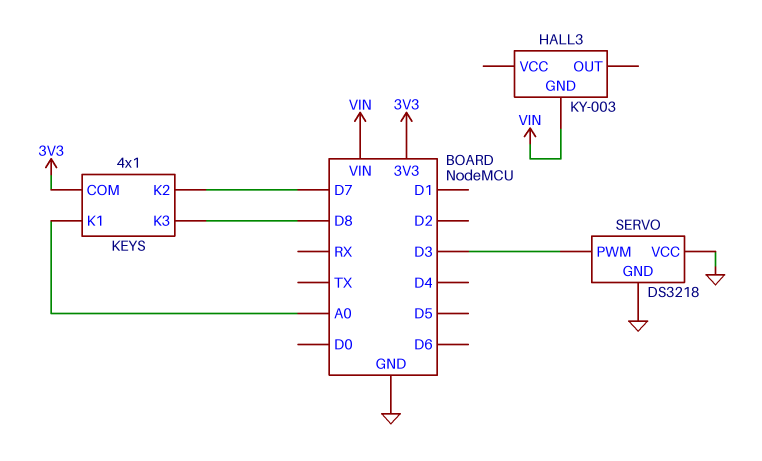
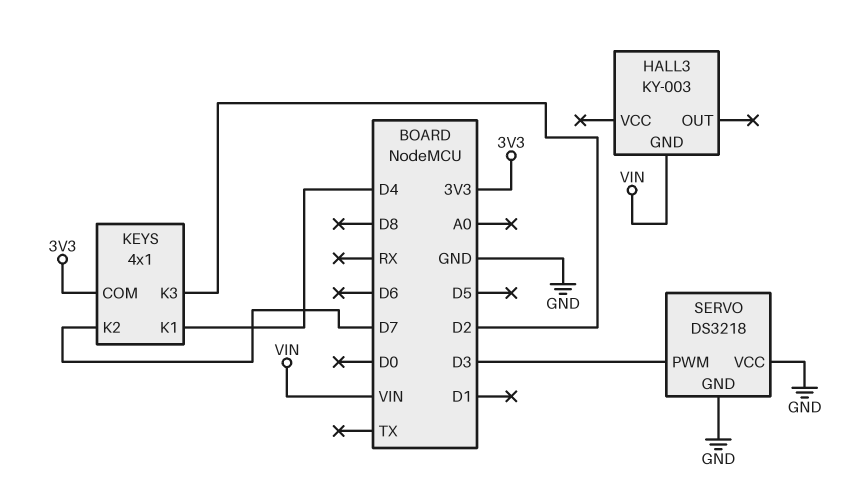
KEYS pin K1: A0 -> D4
KEYS pin K3: D8 -> D2

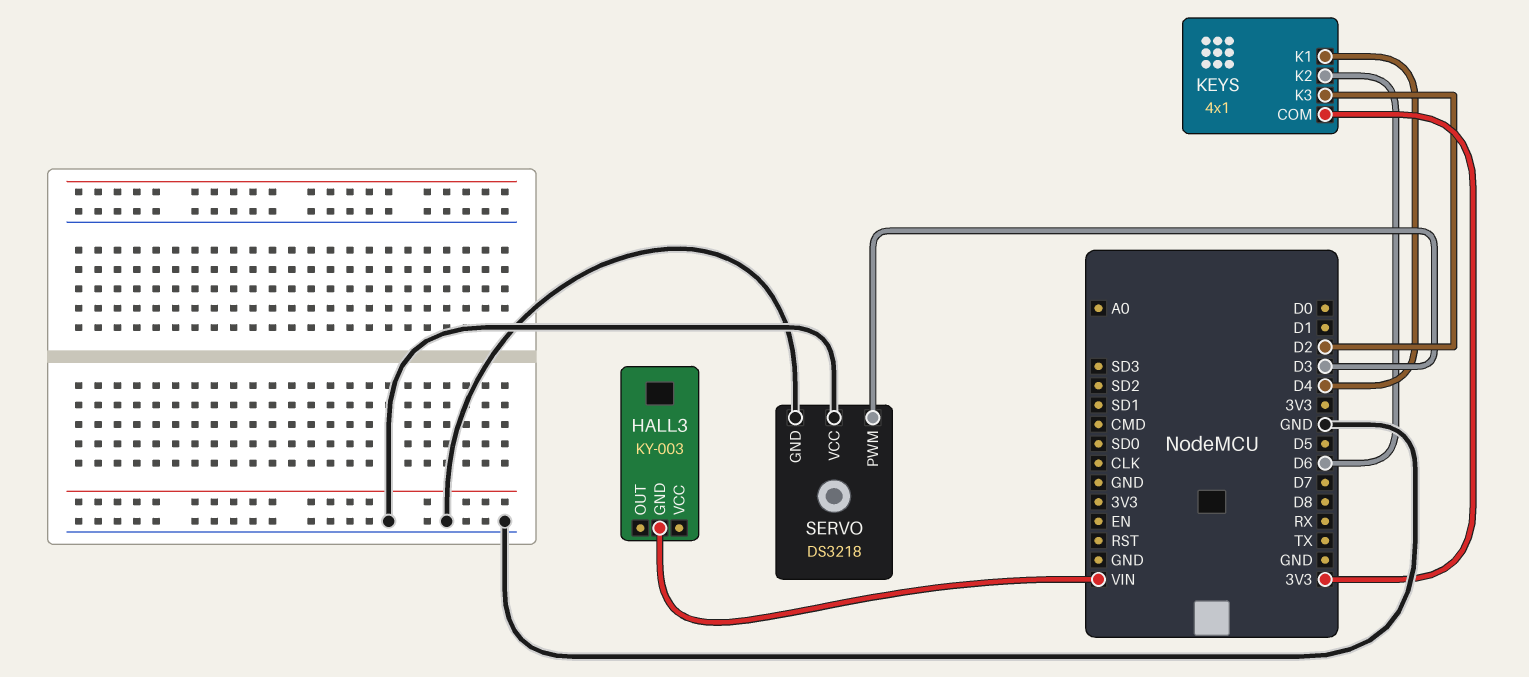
KEYS pin K2: D7 -> D6

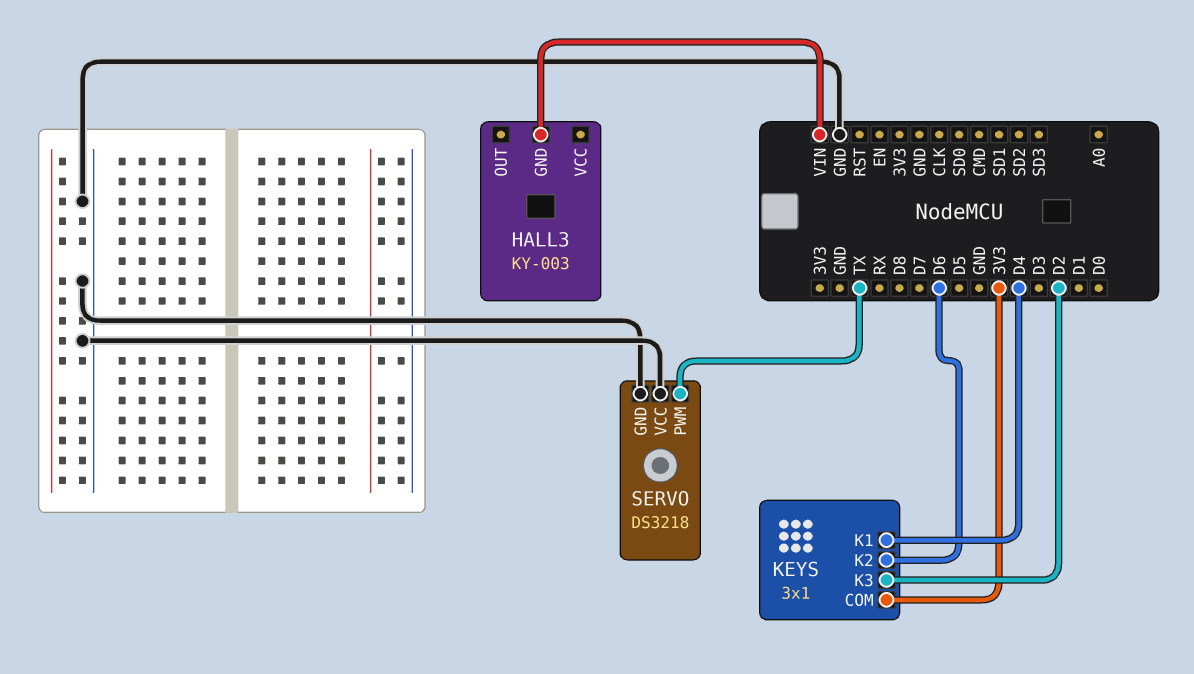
KEYS: 4x1 -> 3x1
SERVO pin PWM: D3 -> TX

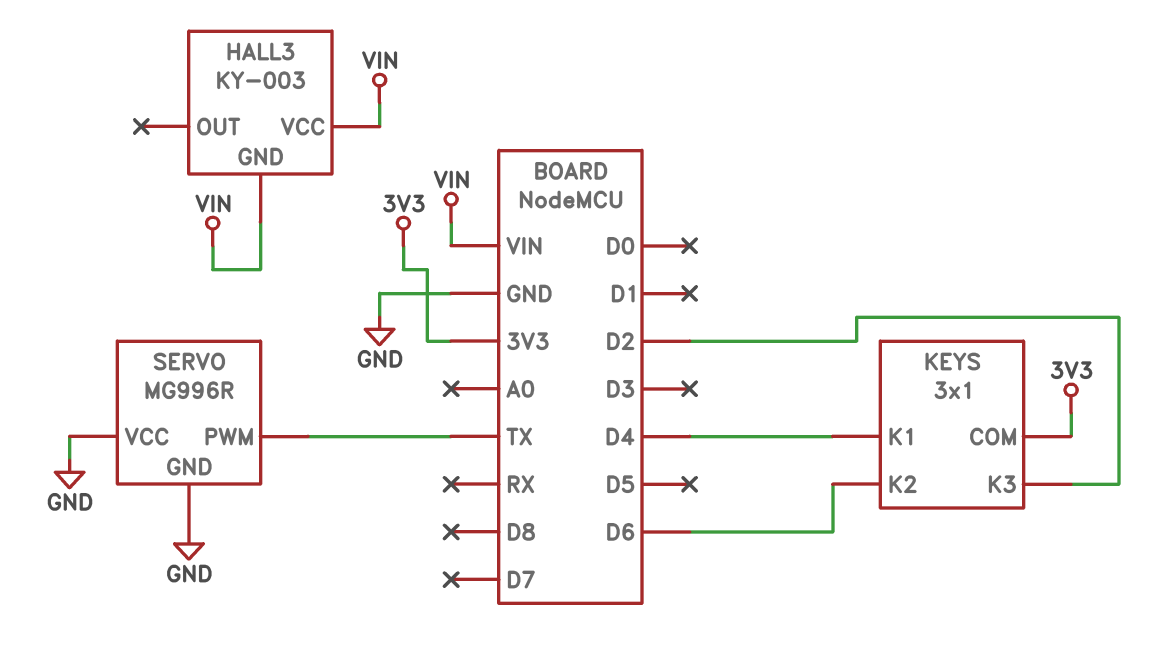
HALL3 pin VCC: none -> VIN
SERVO: DS3218 -> MG996R

